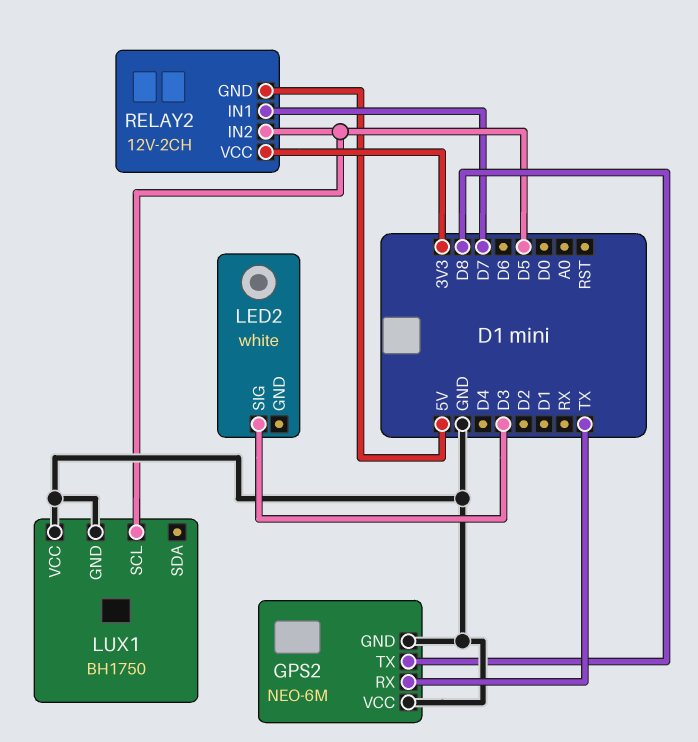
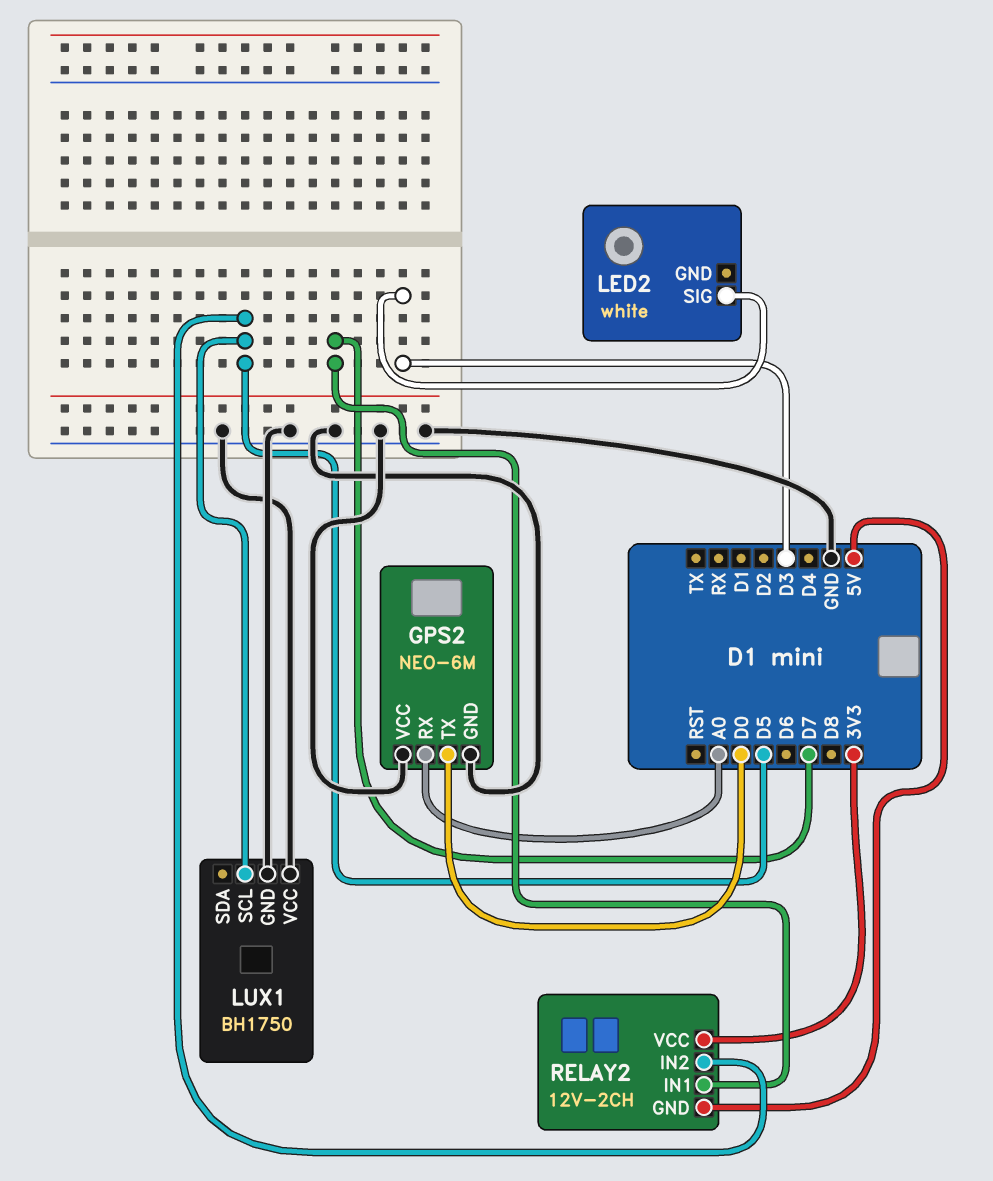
GPS2 pin RX: TX -> A0
GPS2 pin TX: D8 -> D0

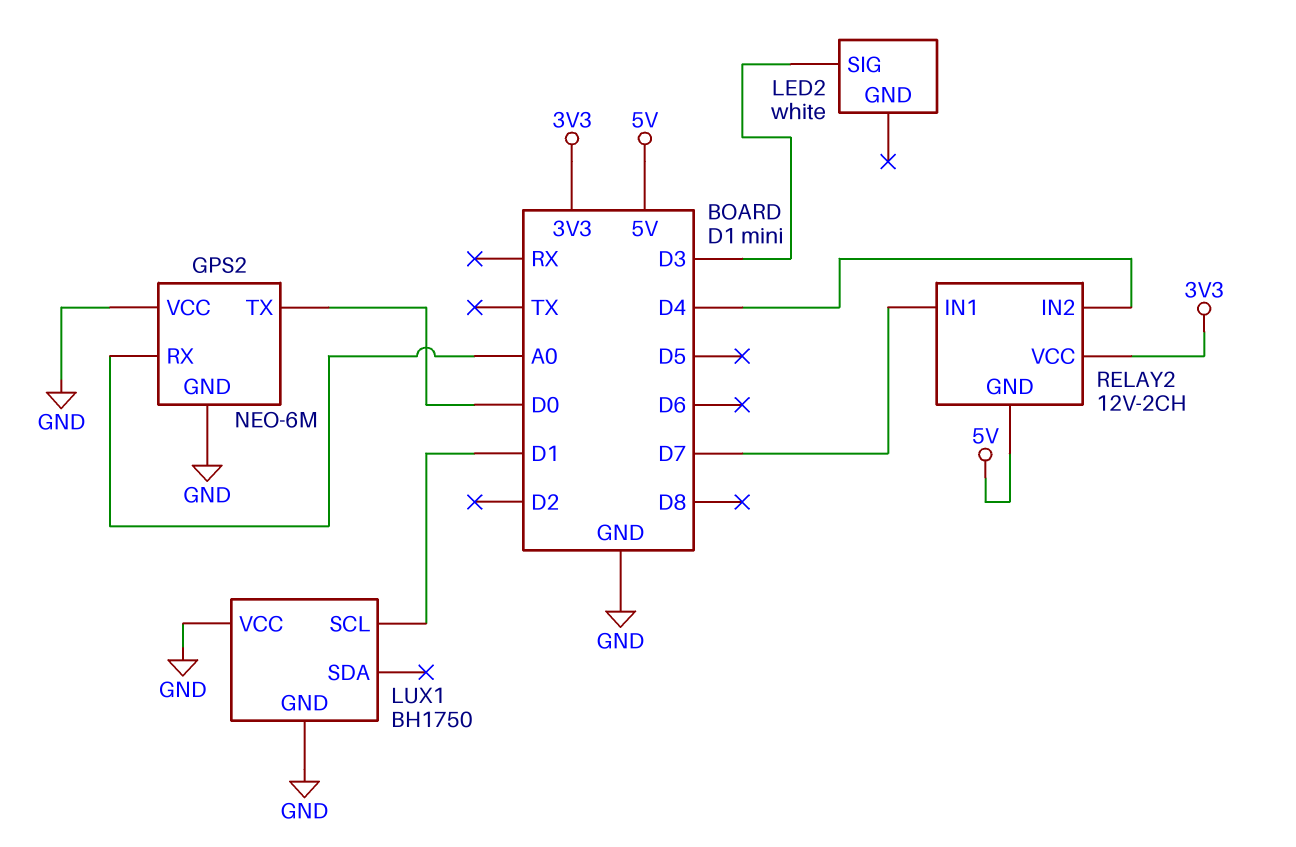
LUX1 pin SCL: D5 -> D1
RELAY2 pin IN2: D5 -> D4

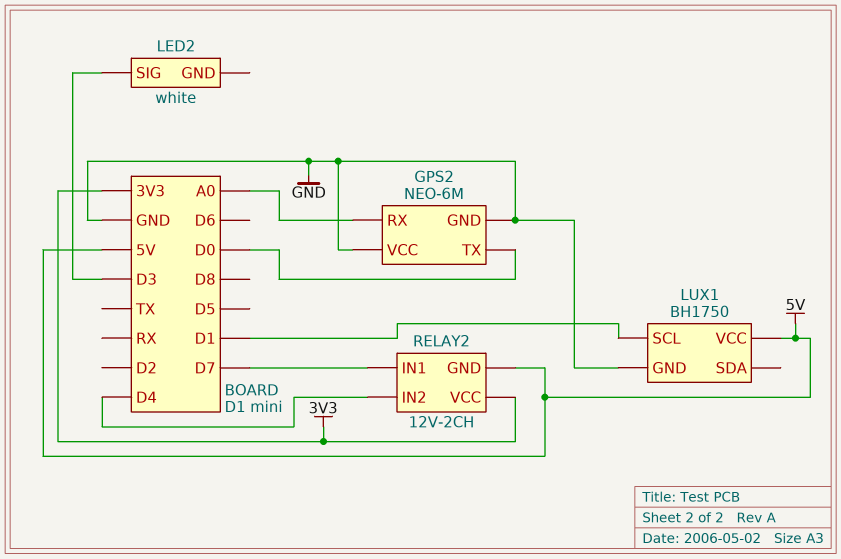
LUX1 pin VCC: GND -> 5V

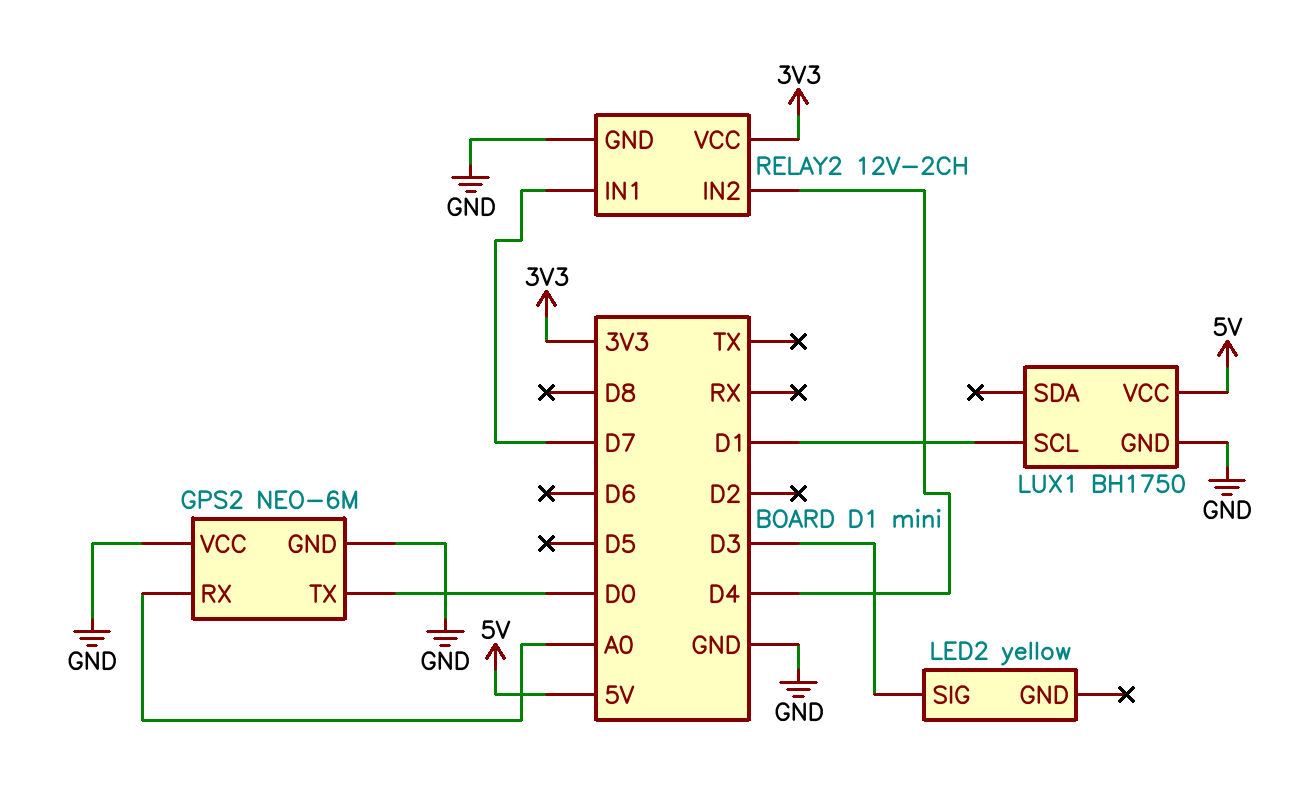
LED2: white -> yellow
RELAY2 pin GND: 5V -> GND

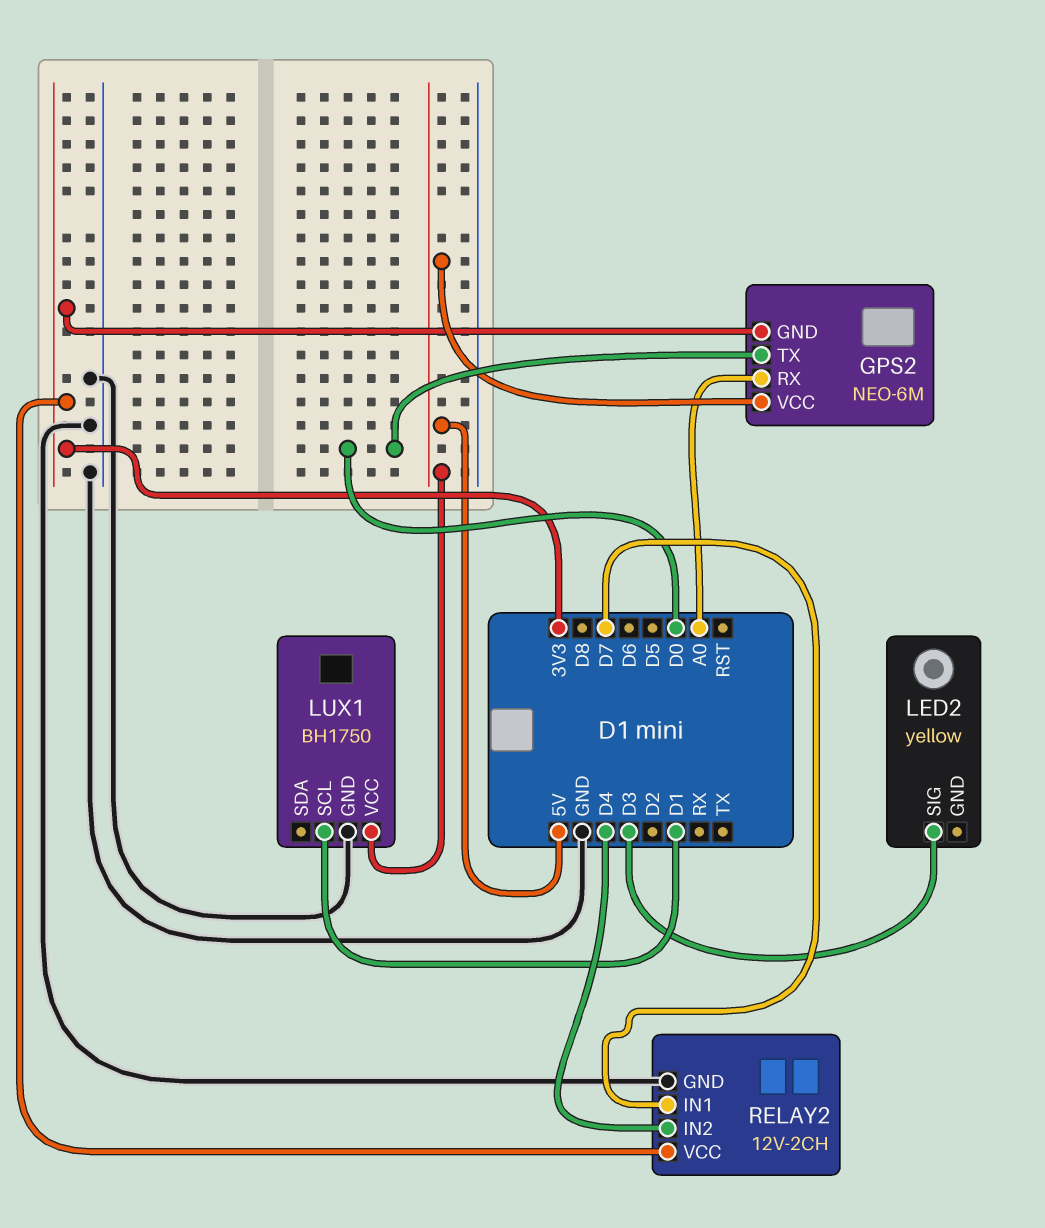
GPS2 pin GND: GND -> 3V3
GPS2 pin VCC: GND -> 5V

